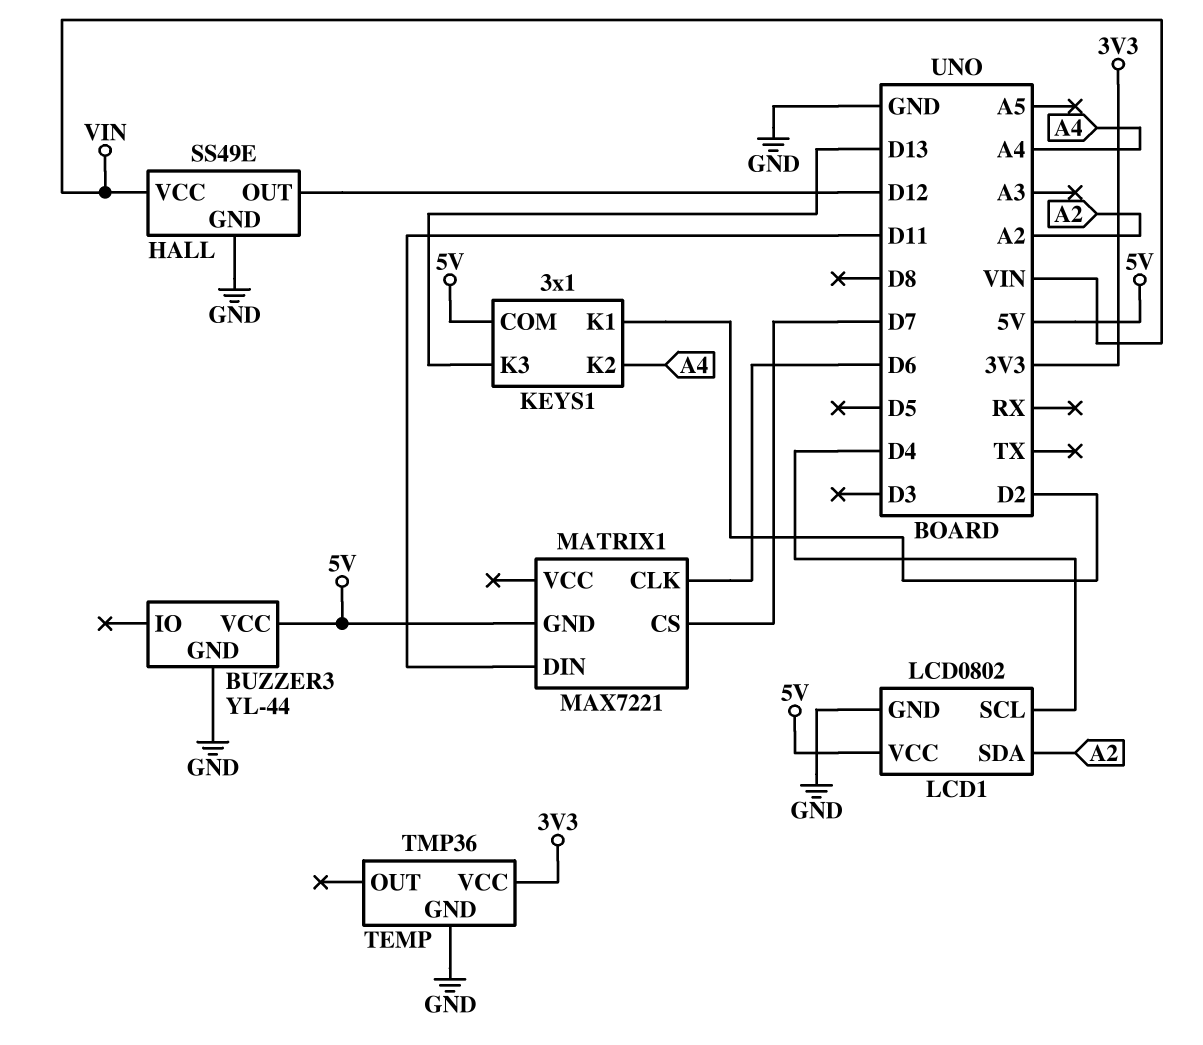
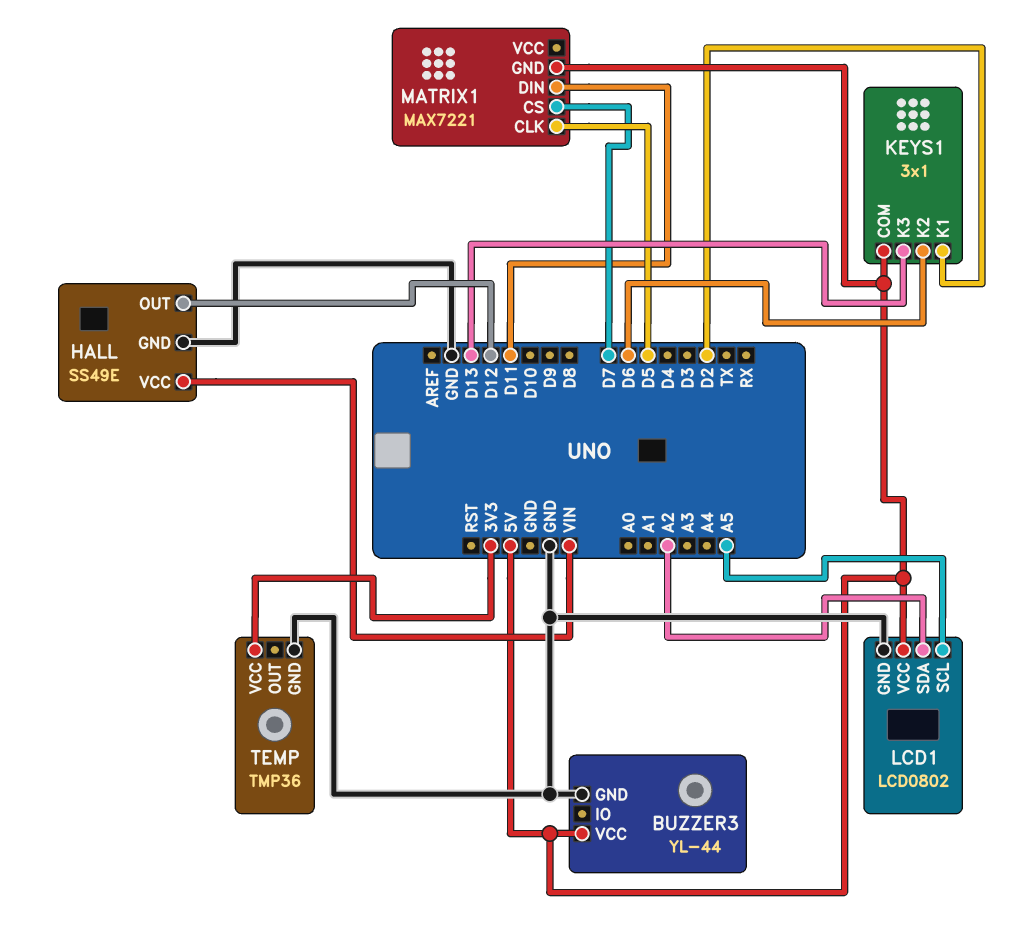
KEYS1 pin K2: A4 -> D6
LCD1 pin SCL: D4 -> A5
MATRIX1 pin CLK: D6 -> D5

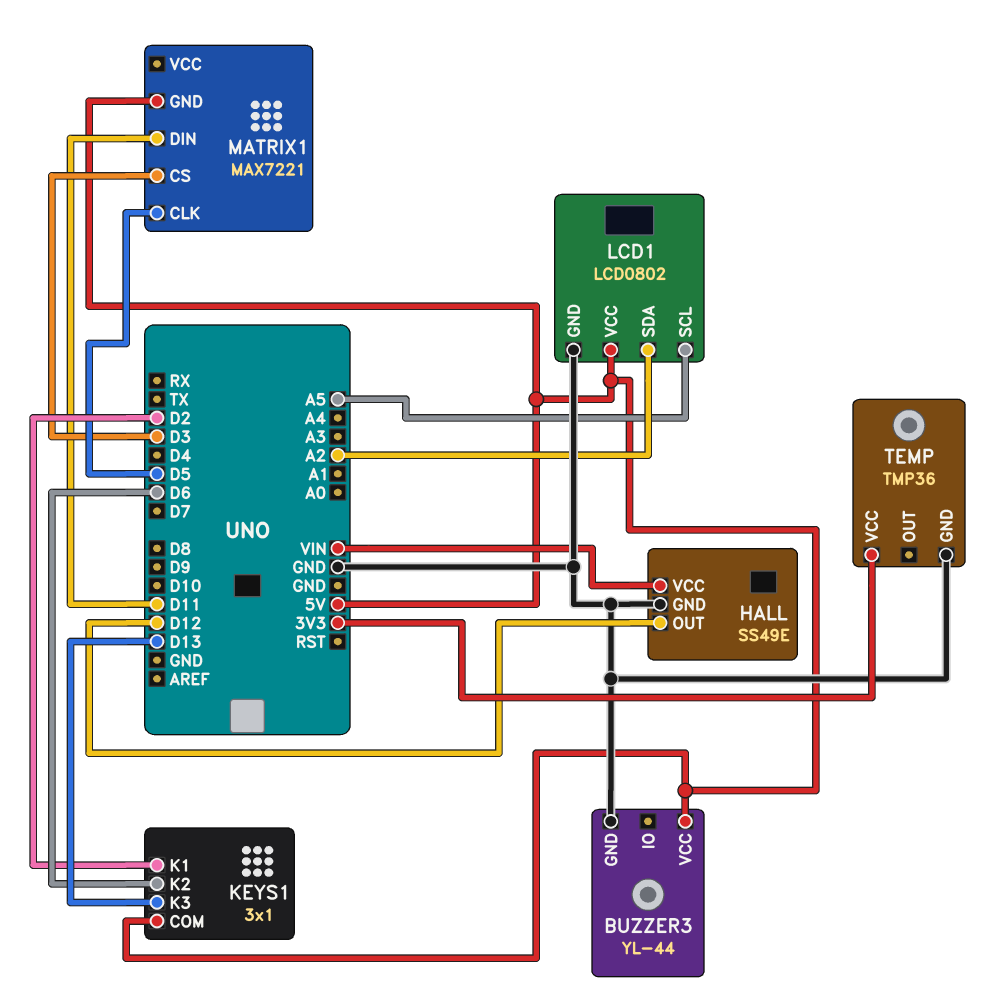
MATRIX1 pin CS: D7 -> D3

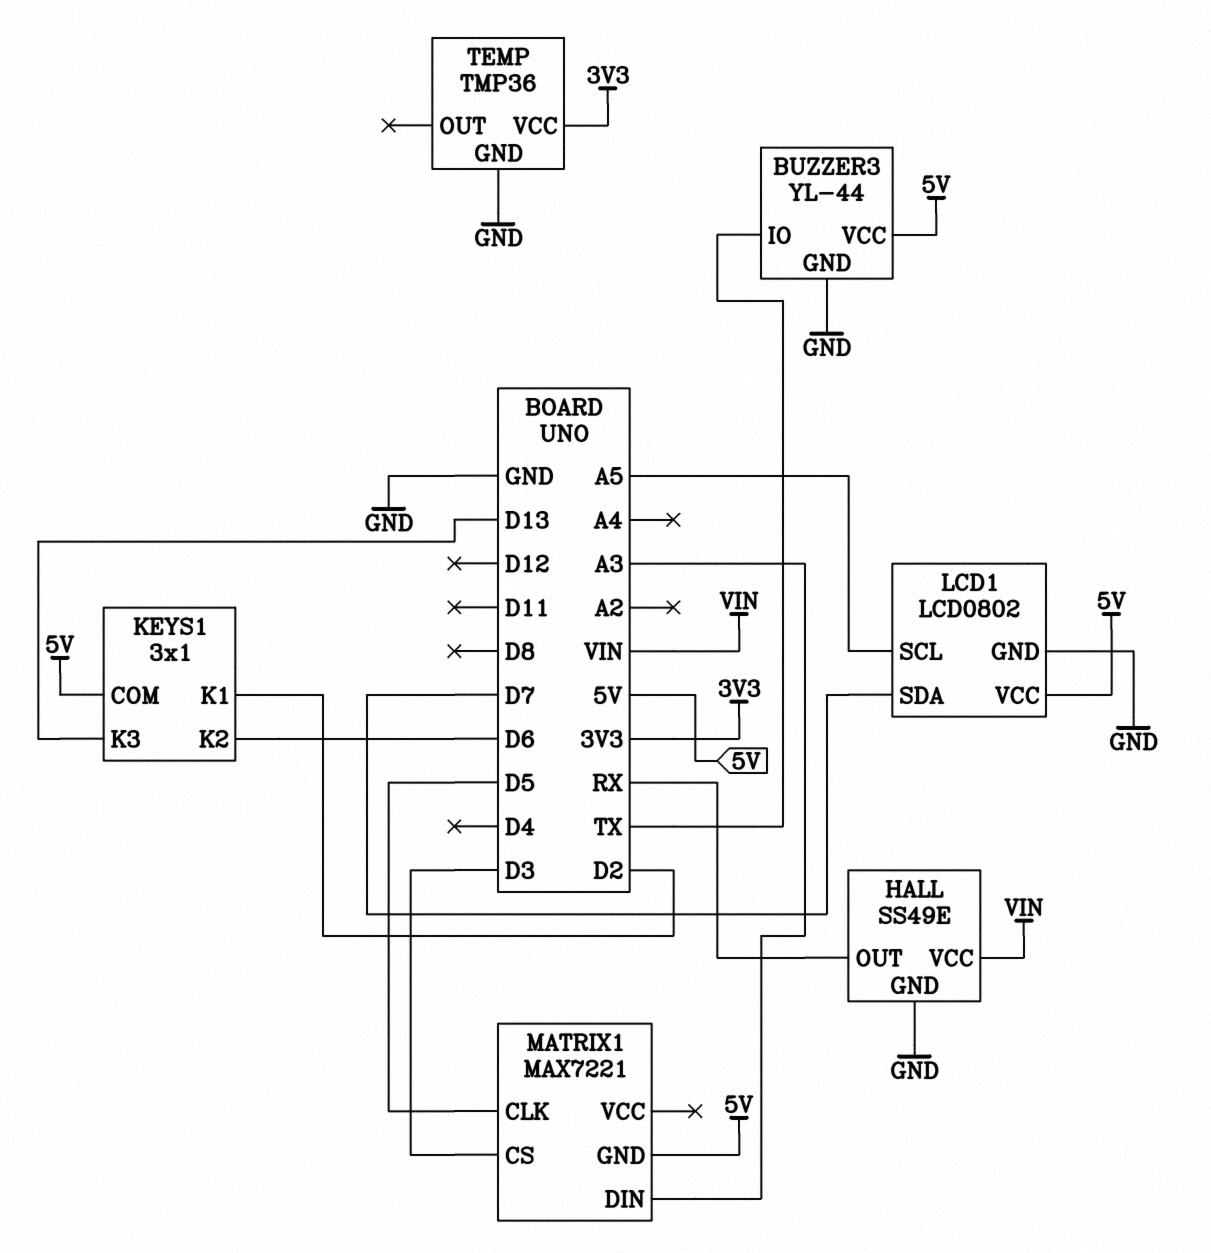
BUZZER3 pin IO: none -> TX
HALL pin OUT: D12 -> RX
LCD1 pin SDA: A2 -> D7
MATRIX1 pin DIN: D11 -> A3

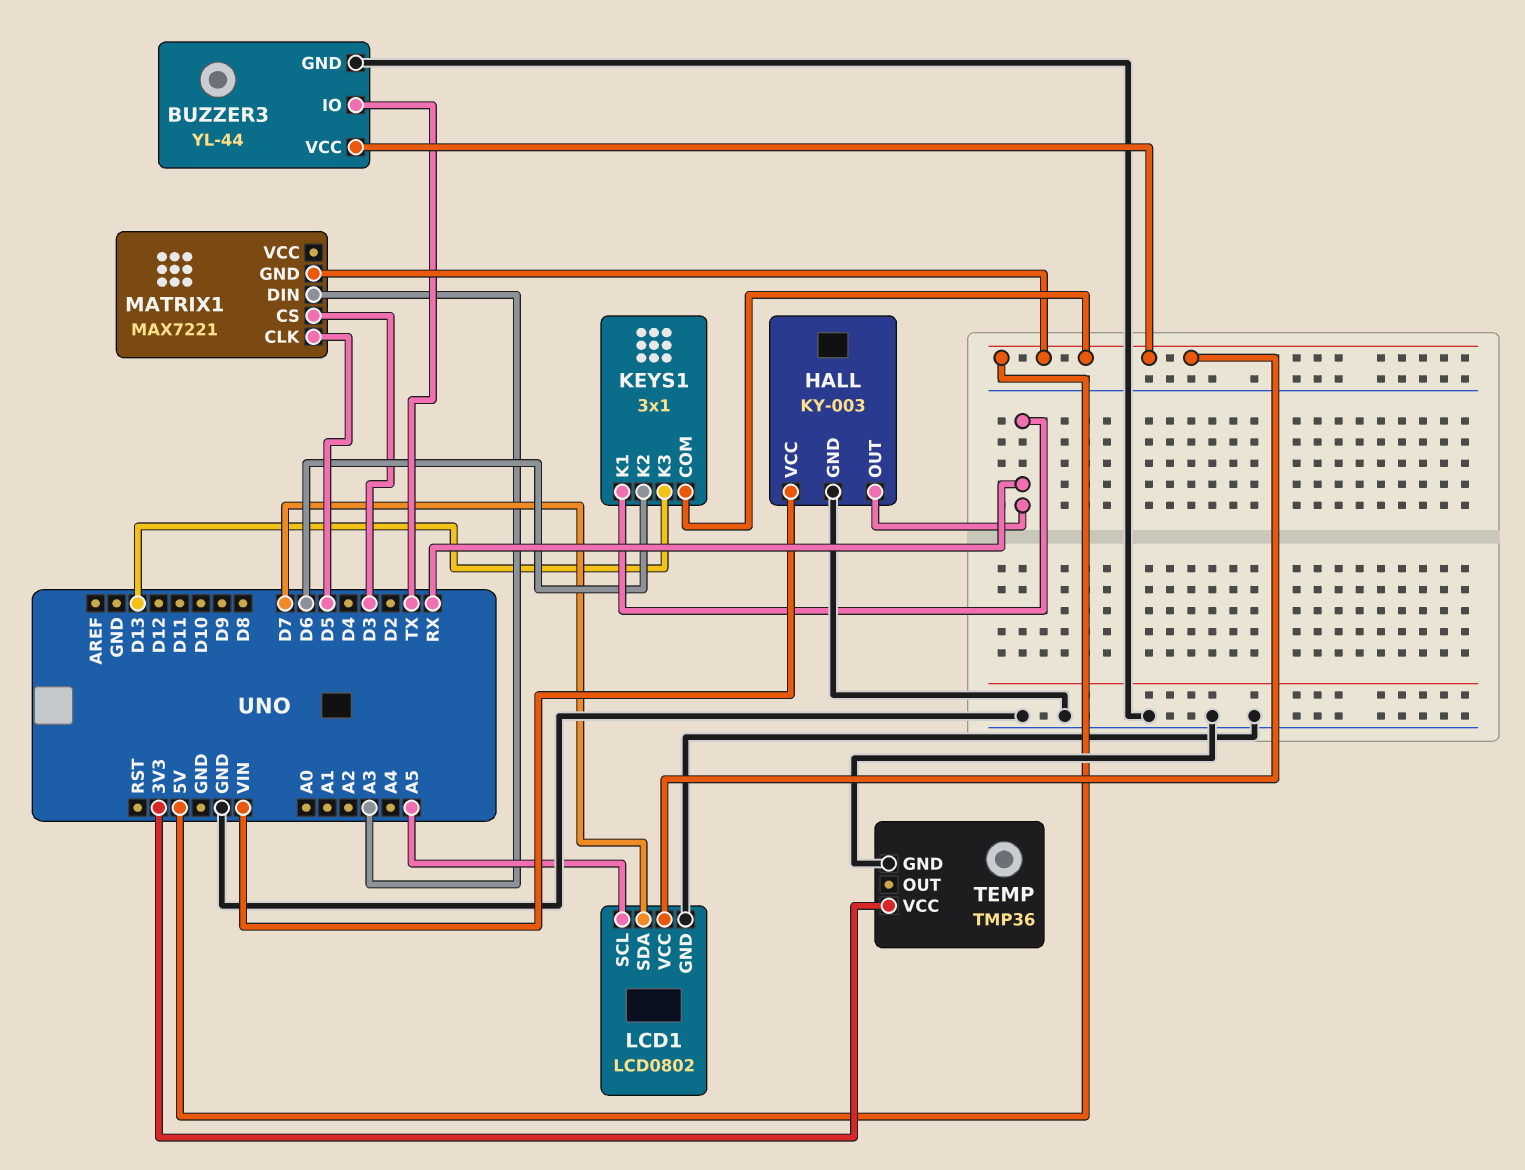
HALL: SS49E -> KY-003
KEYS1 pin K1: D2 -> RX

